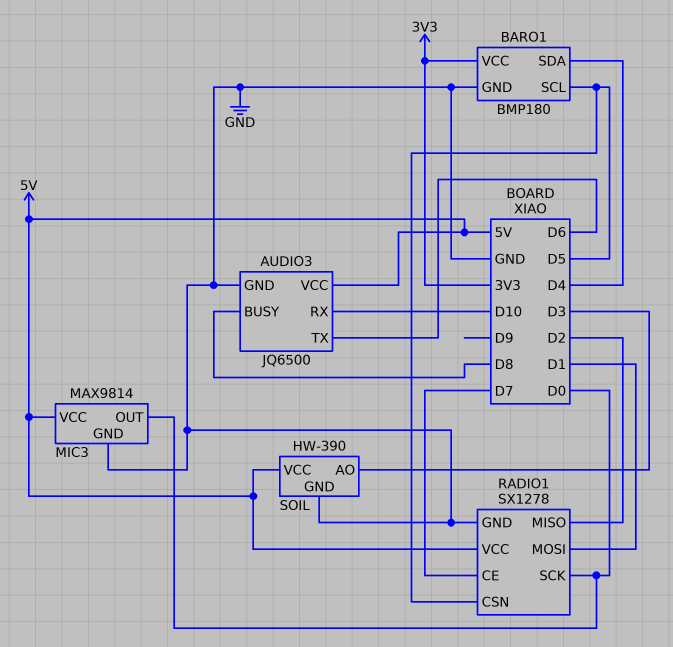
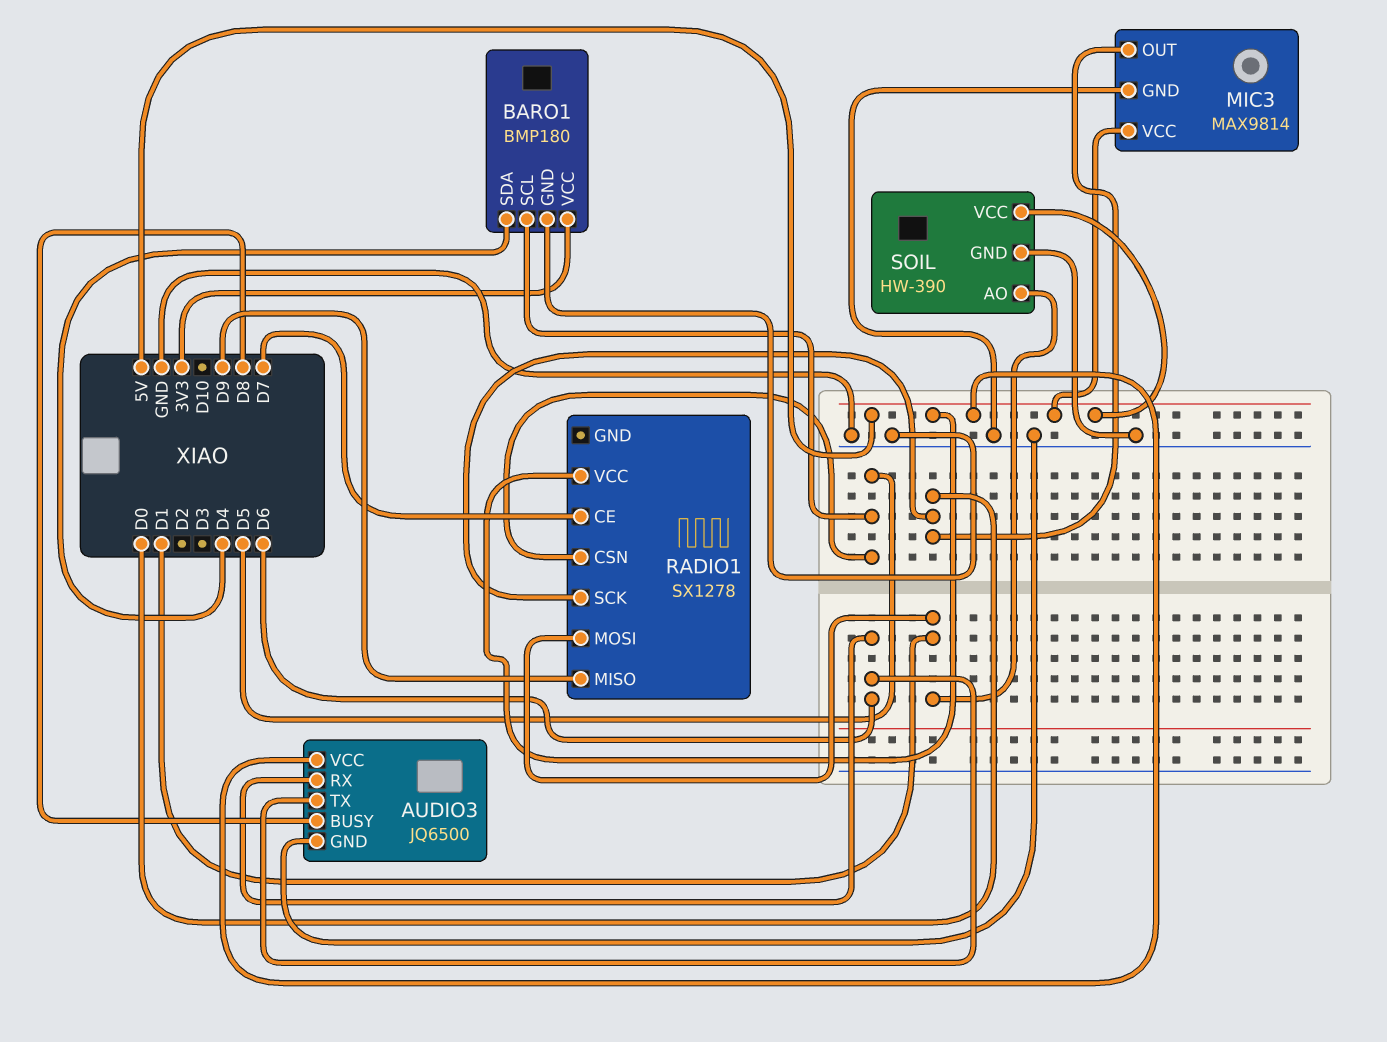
AUDIO3 pin RX: D10 -> D6
RADIO1 pin GND: GND -> none
RADIO1 pin MISO: D2 -> D9
SOIL pin AO: D3 -> D1

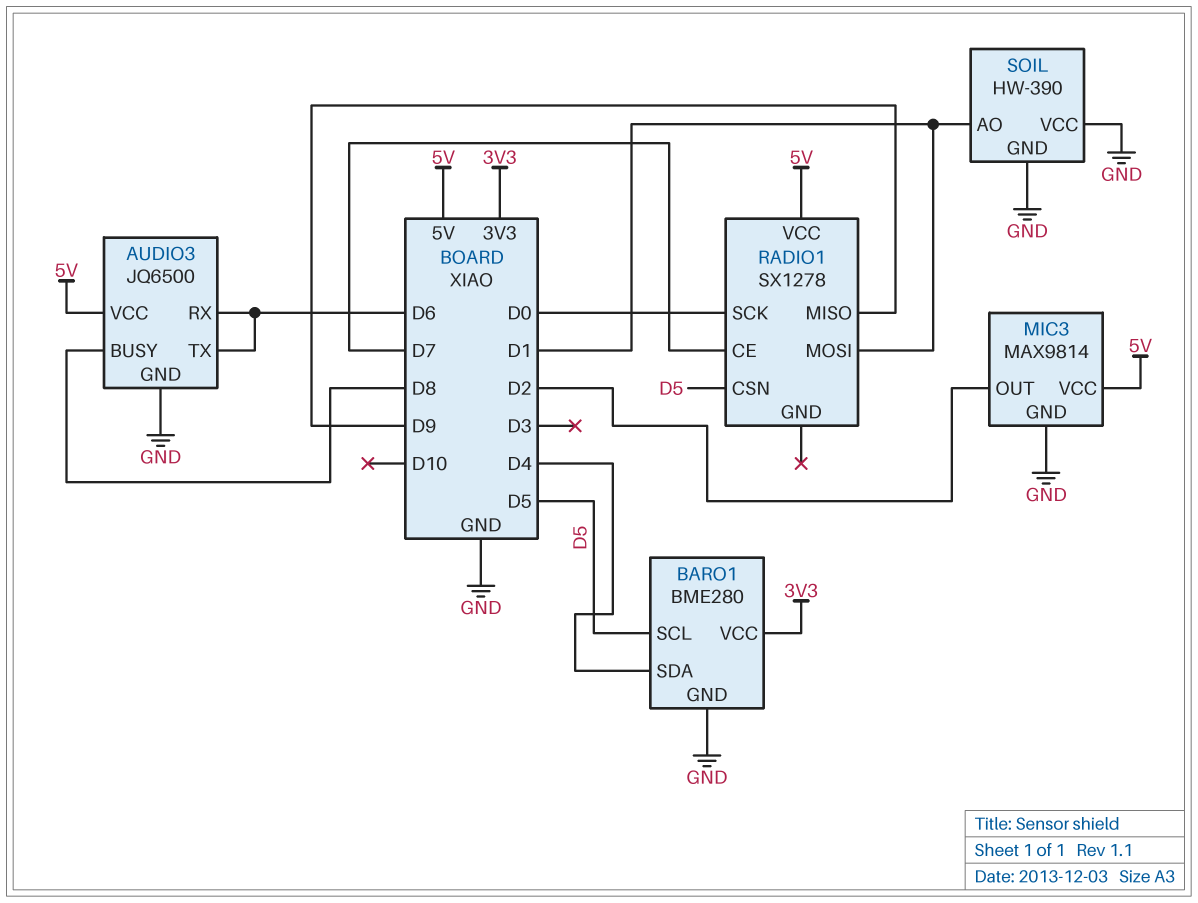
BARO1: BMP180 -> BME280
MIC3 pin OUT: D0 -> D2
SOIL pin VCC: 5V -> GND

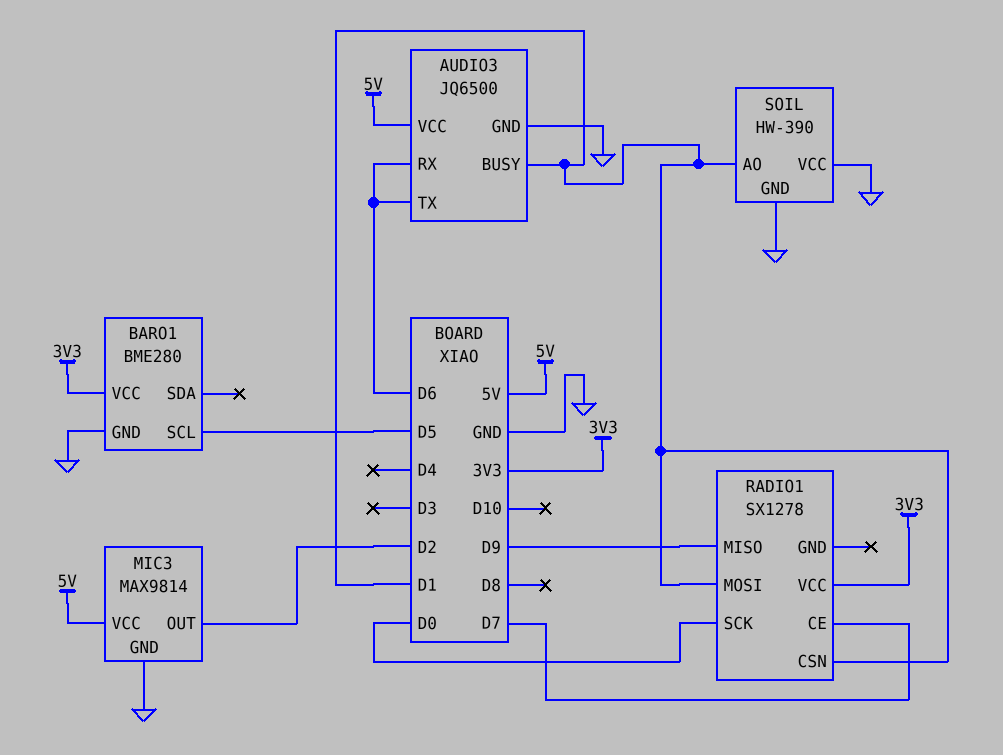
AUDIO3 pin BUSY: D8 -> D1
BARO1 pin SDA: D4 -> none
RADIO1 pin CSN: D5 -> D1
RADIO1 pin VCC: 5V -> 3V3

